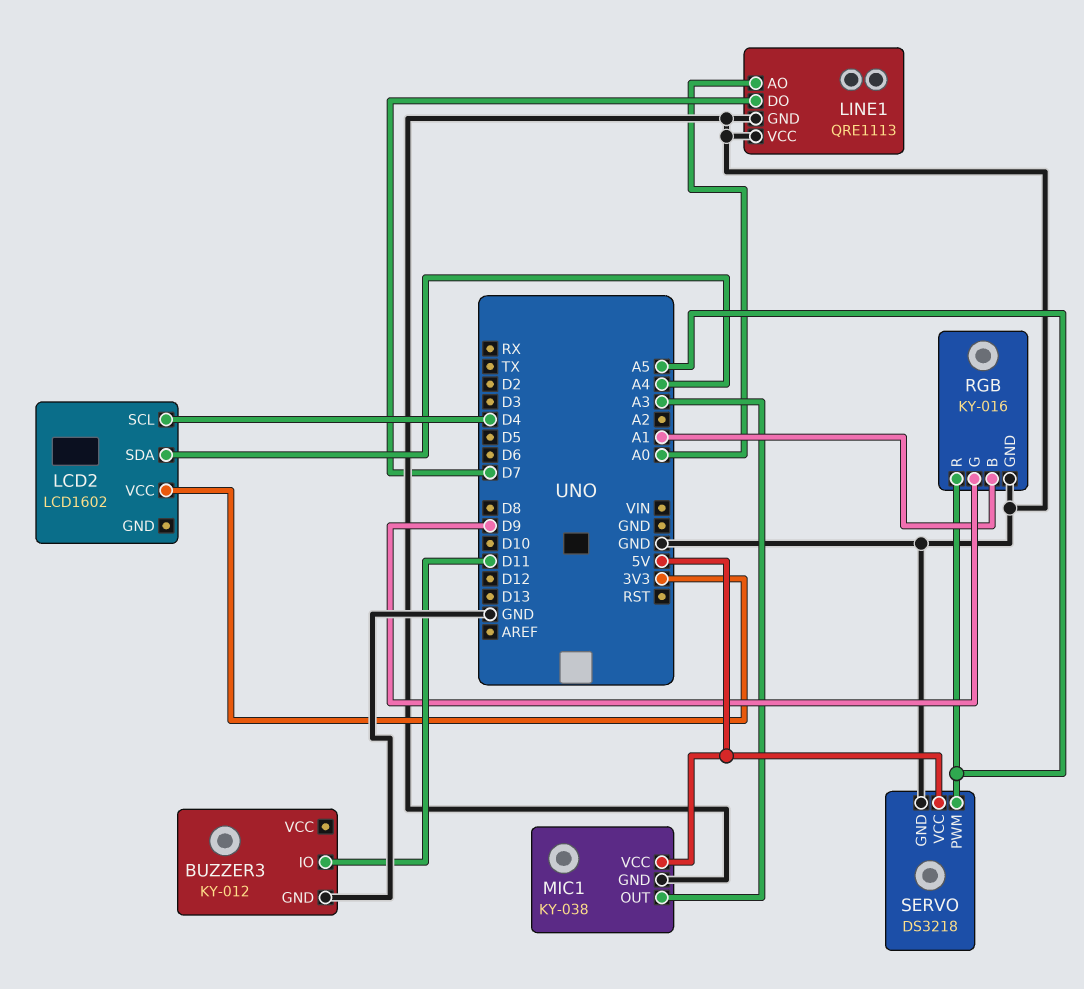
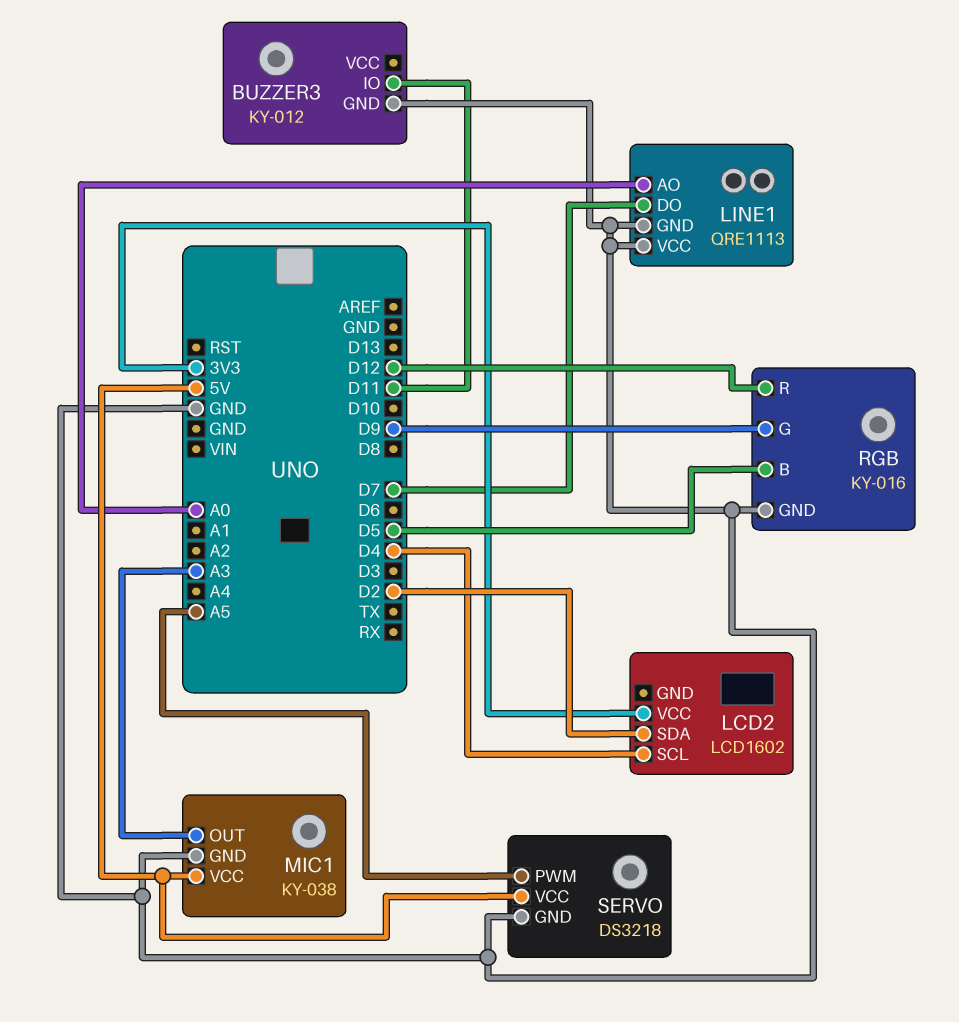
LCD2 pin SDA: A4 -> D2
RGB pin B: A1 -> D5
RGB pin R: A5 -> D12

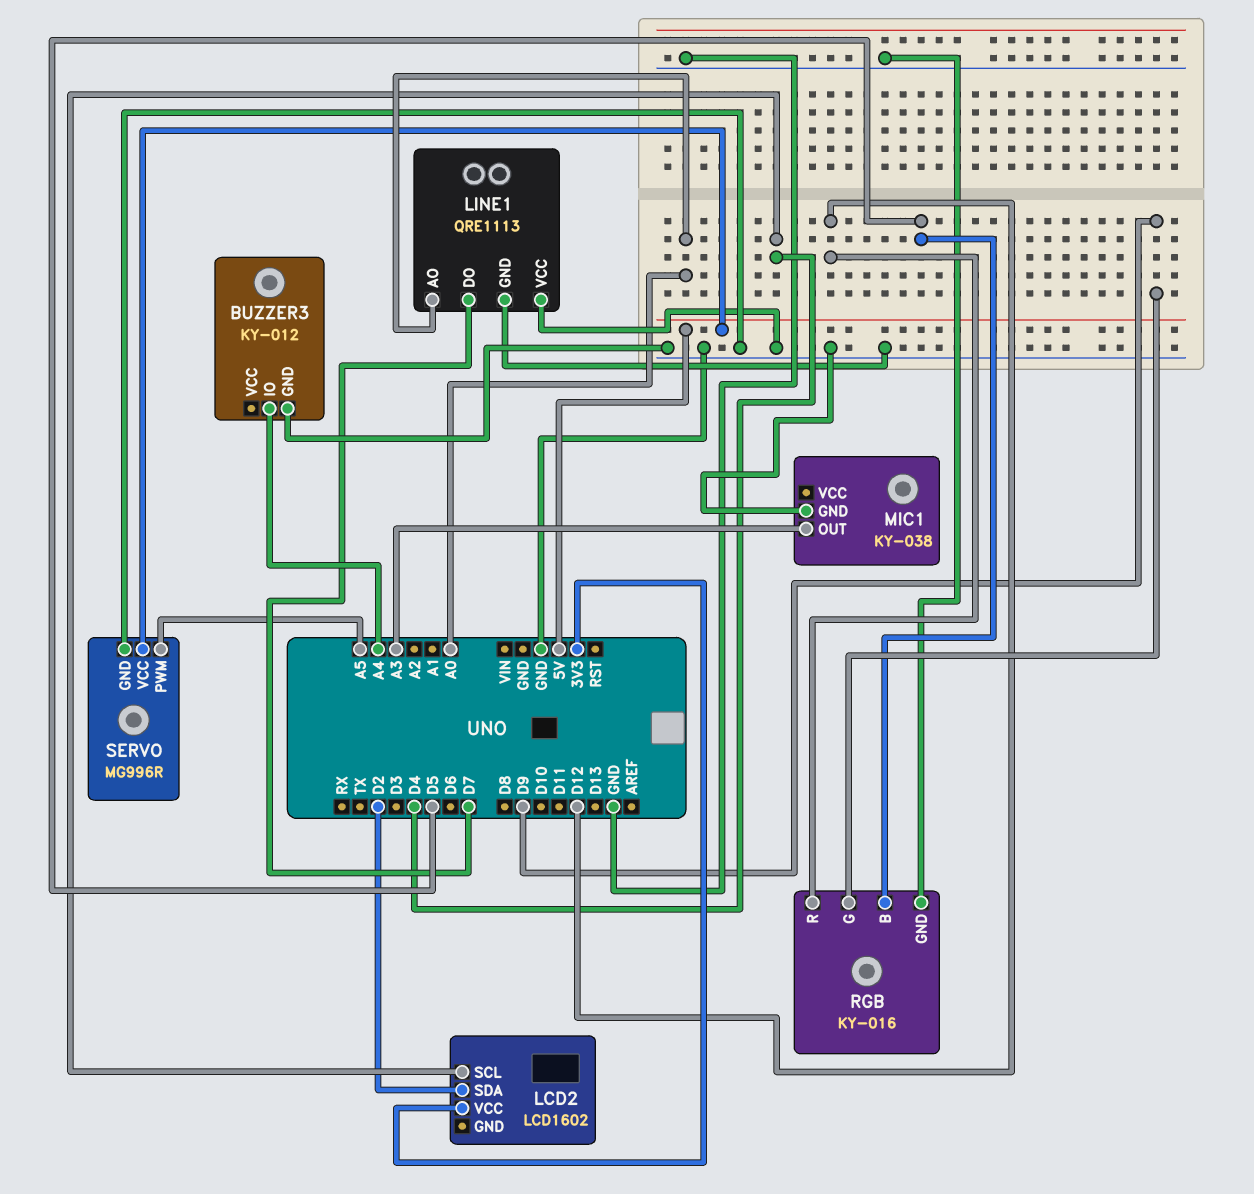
BUZZER3 pin IO: D11 -> A4
MIC1 pin VCC: 5V -> none
SERVO: DS3218 -> MG996R

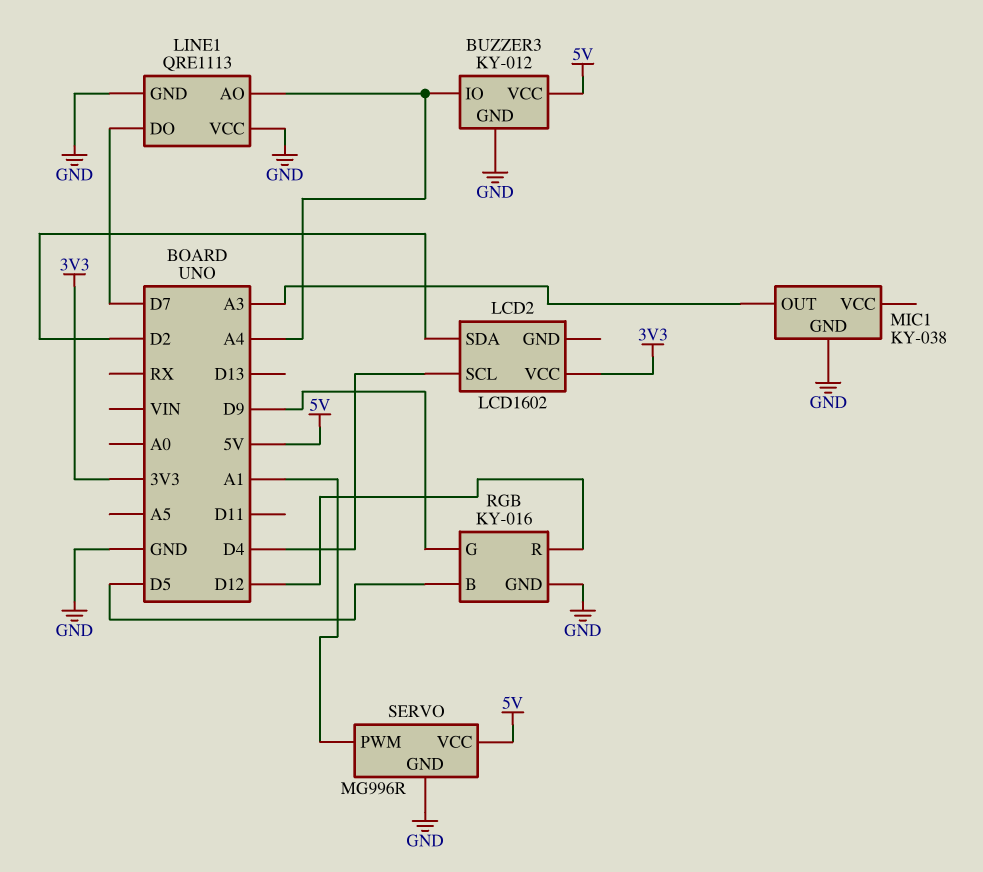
BUZZER3 pin VCC: none -> 5V
LINE1 pin AO: A0 -> A4
SERVO pin PWM: A5 -> A1

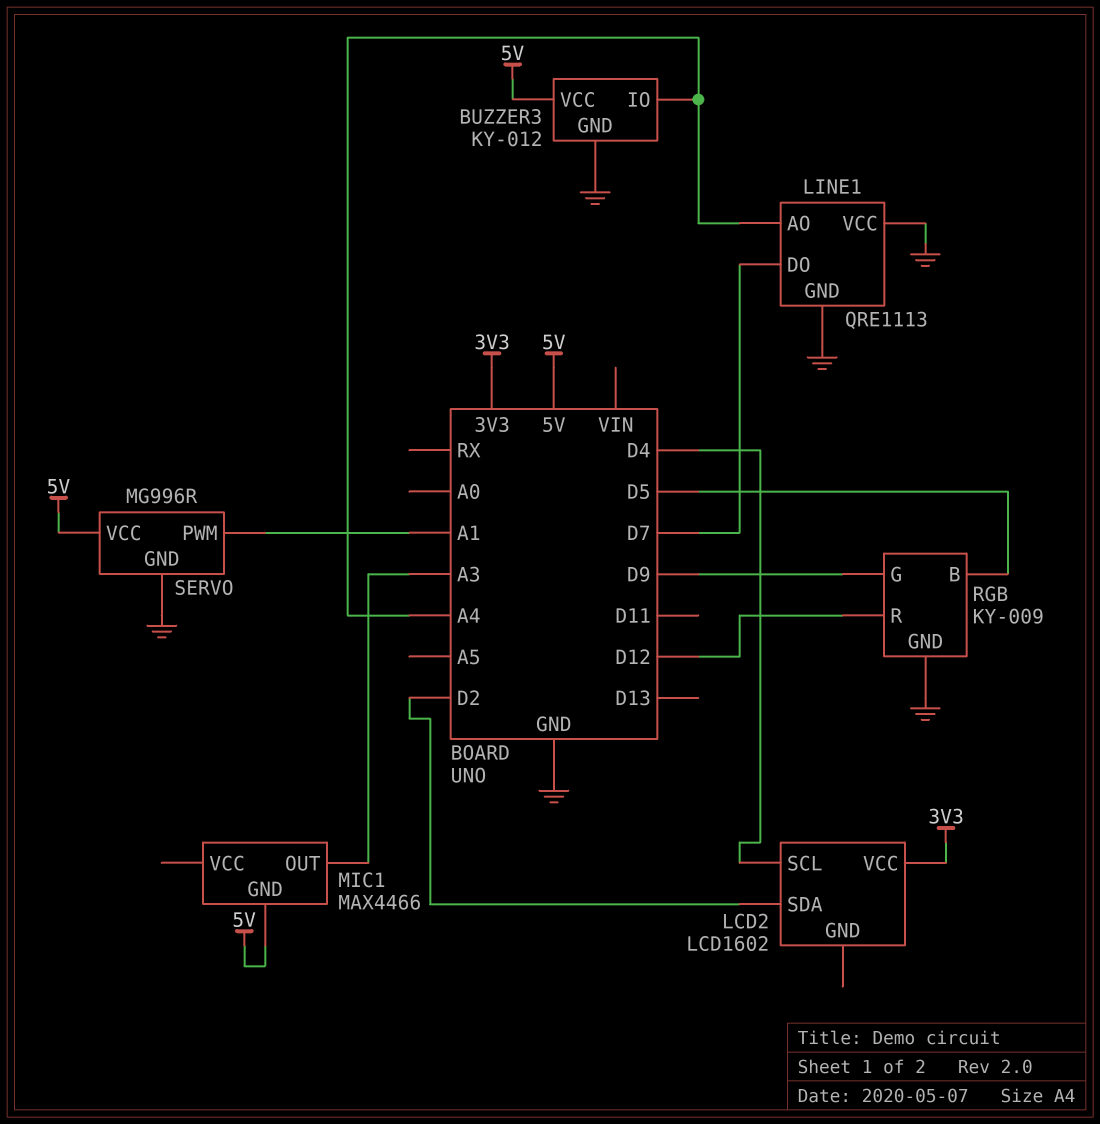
MIC1: KY-038 -> MAX4466
MIC1 pin GND: GND -> 5V
RGB: KY-016 -> KY-009

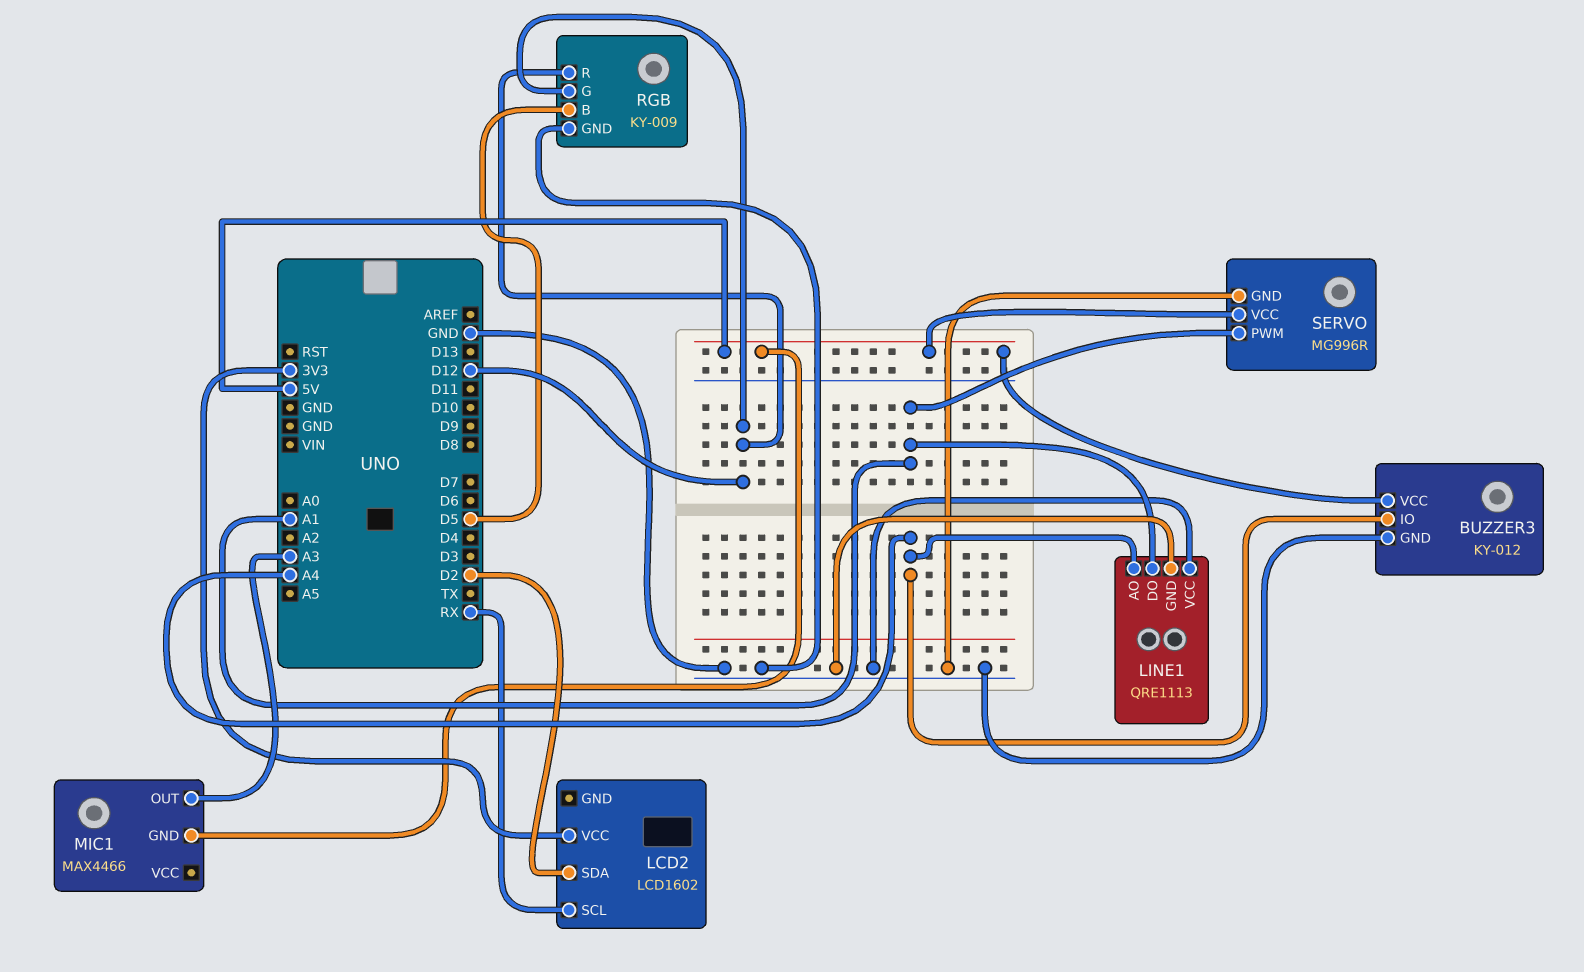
LCD2 pin SCL: D4 -> RX
LINE1 pin DO: D7 -> A1
RGB pin G: D9 -> D12

